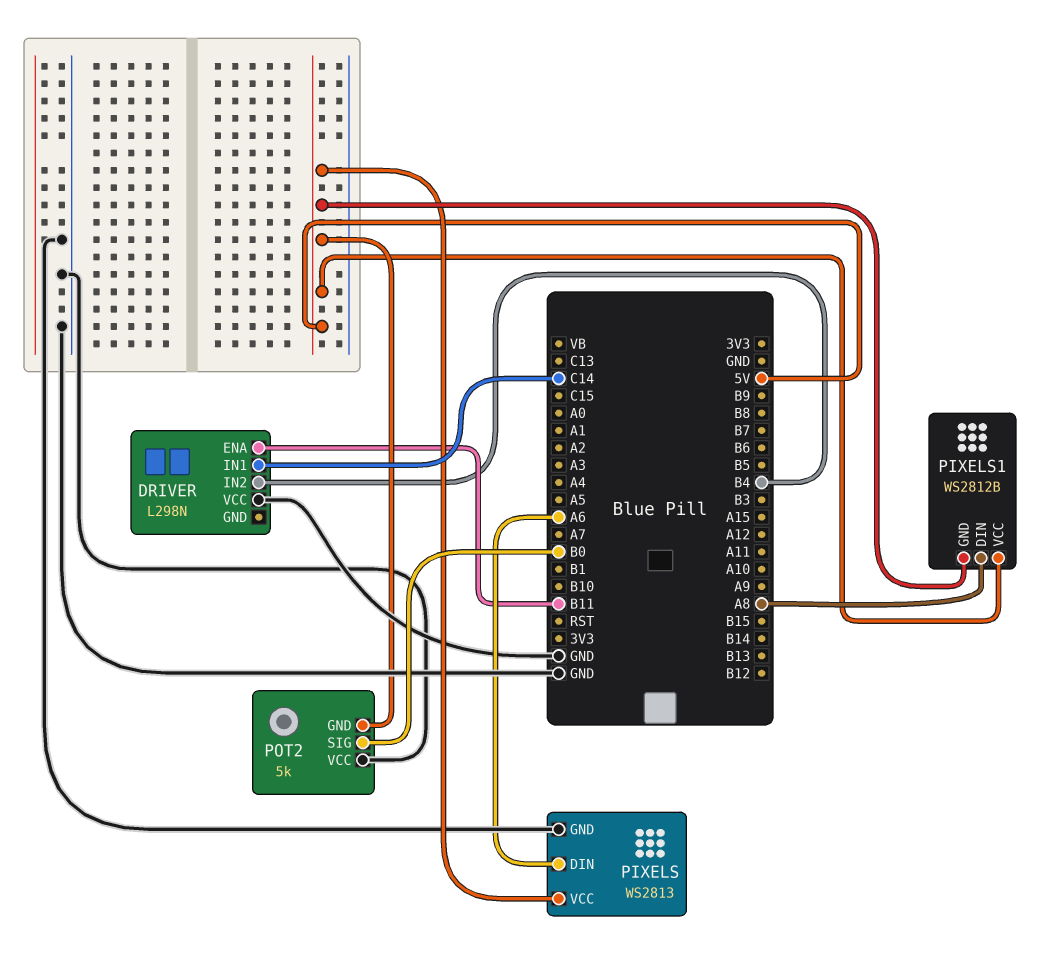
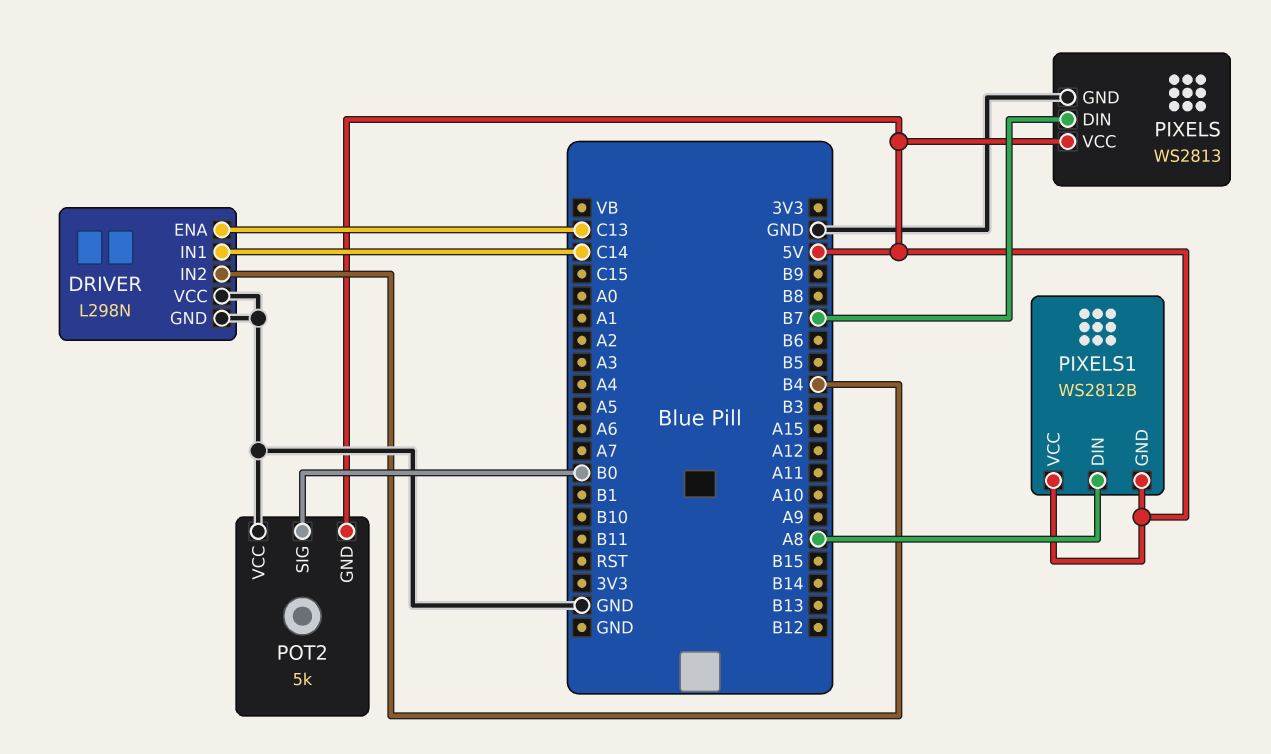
DRIVER pin ENA: B11 -> C13
DRIVER pin GND: none -> GND
PIXELS pin DIN: A6 -> B7

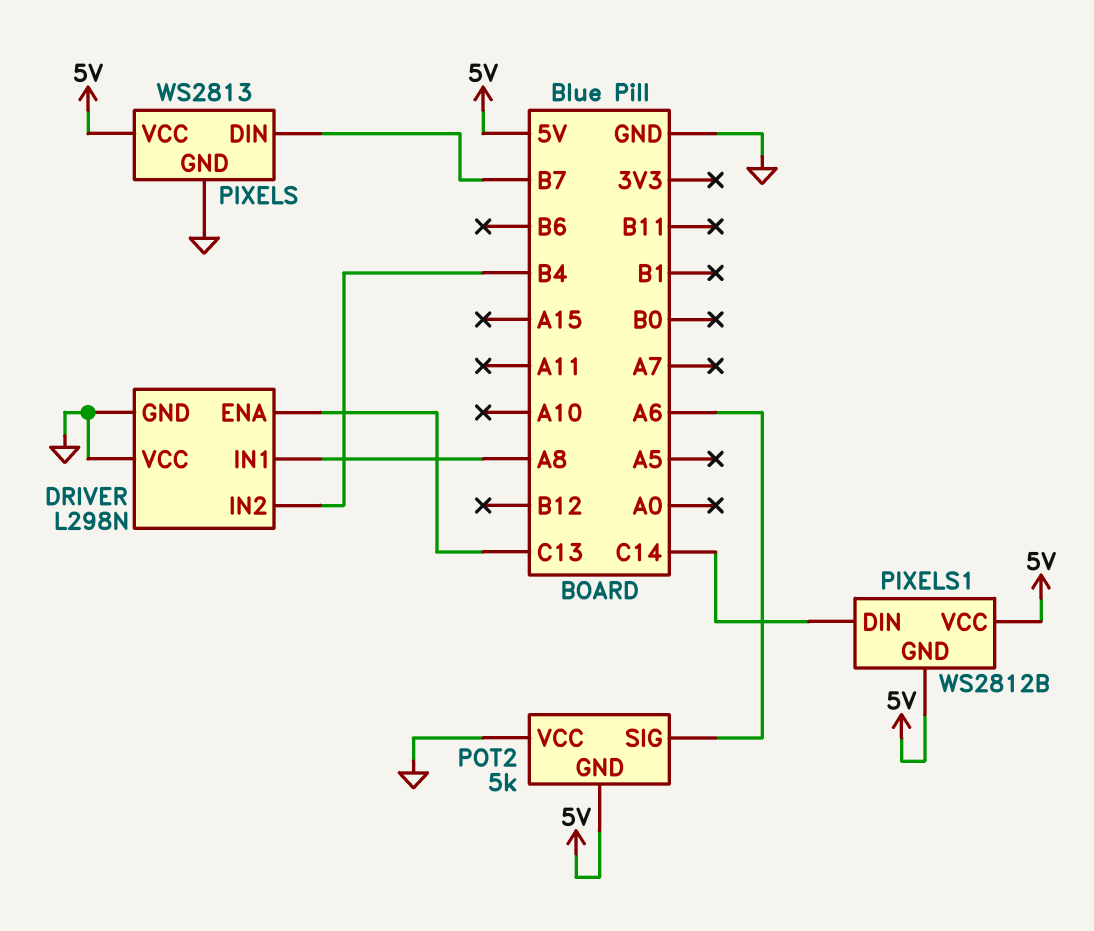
DRIVER pin IN1: C14 -> A8
PIXELS1 pin DIN: A8 -> C14
POT2 pin SIG: B0 -> A6

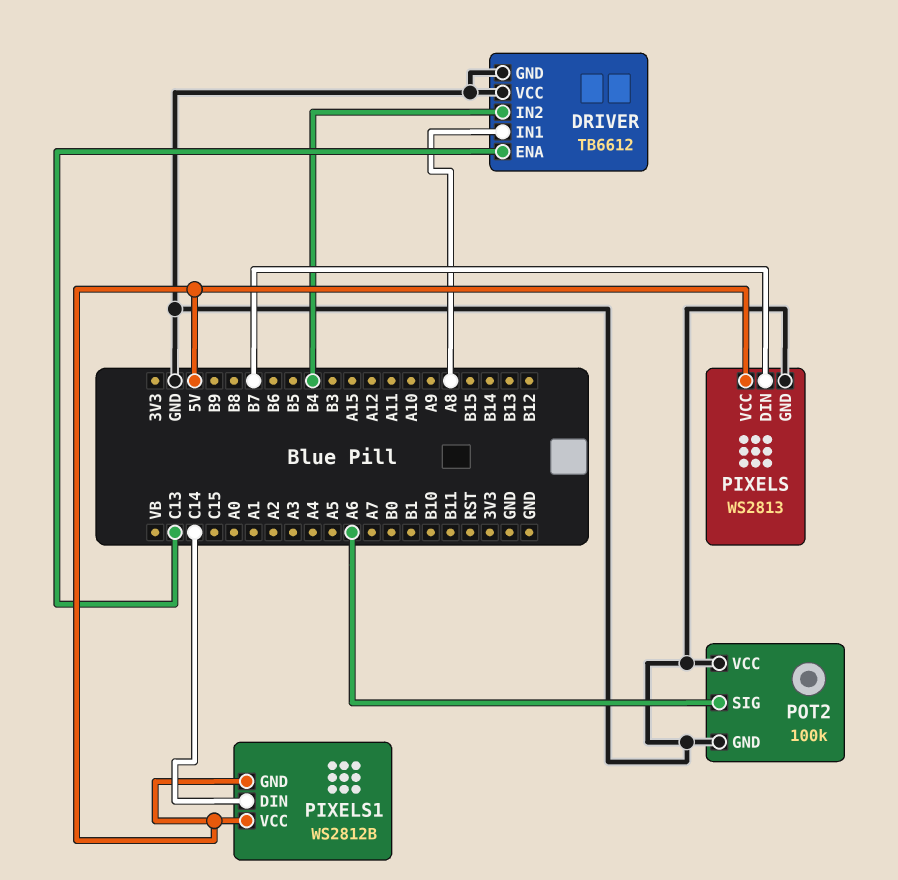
DRIVER: L298N -> TB6612
POT2: 5k -> 100k
POT2 pin GND: 5V -> GND

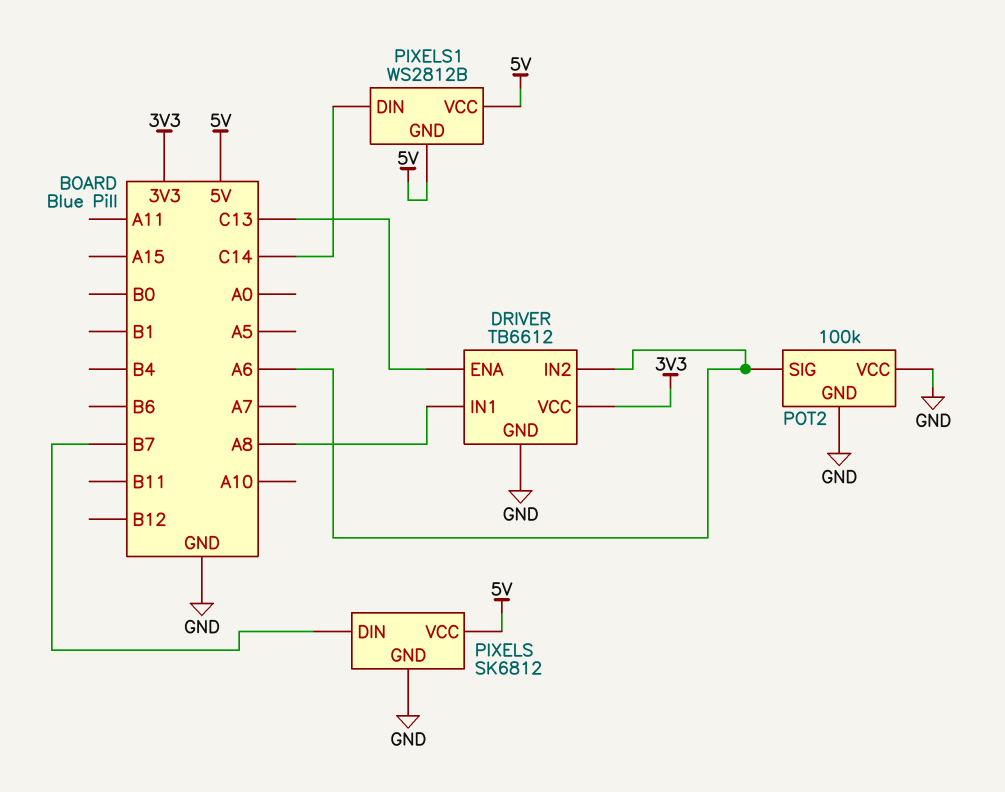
DRIVER pin IN2: B4 -> A6
DRIVER pin VCC: GND -> 3V3
PIXELS: WS2813 -> SK6812

